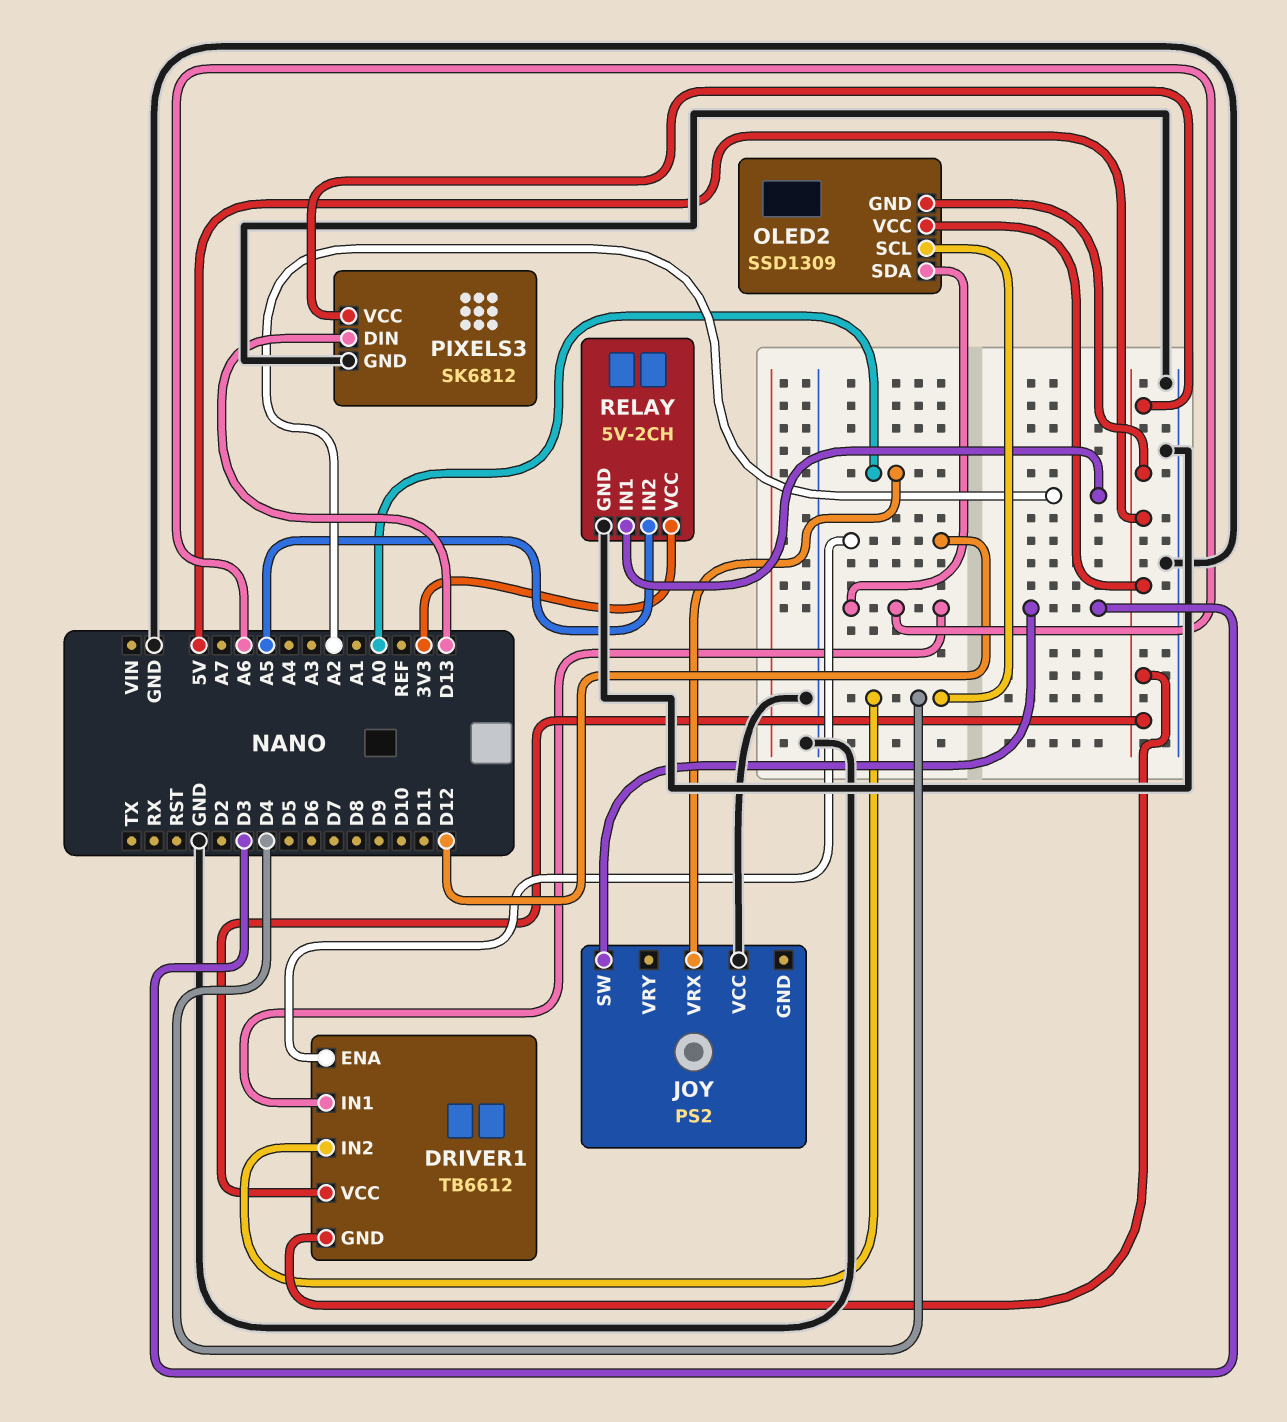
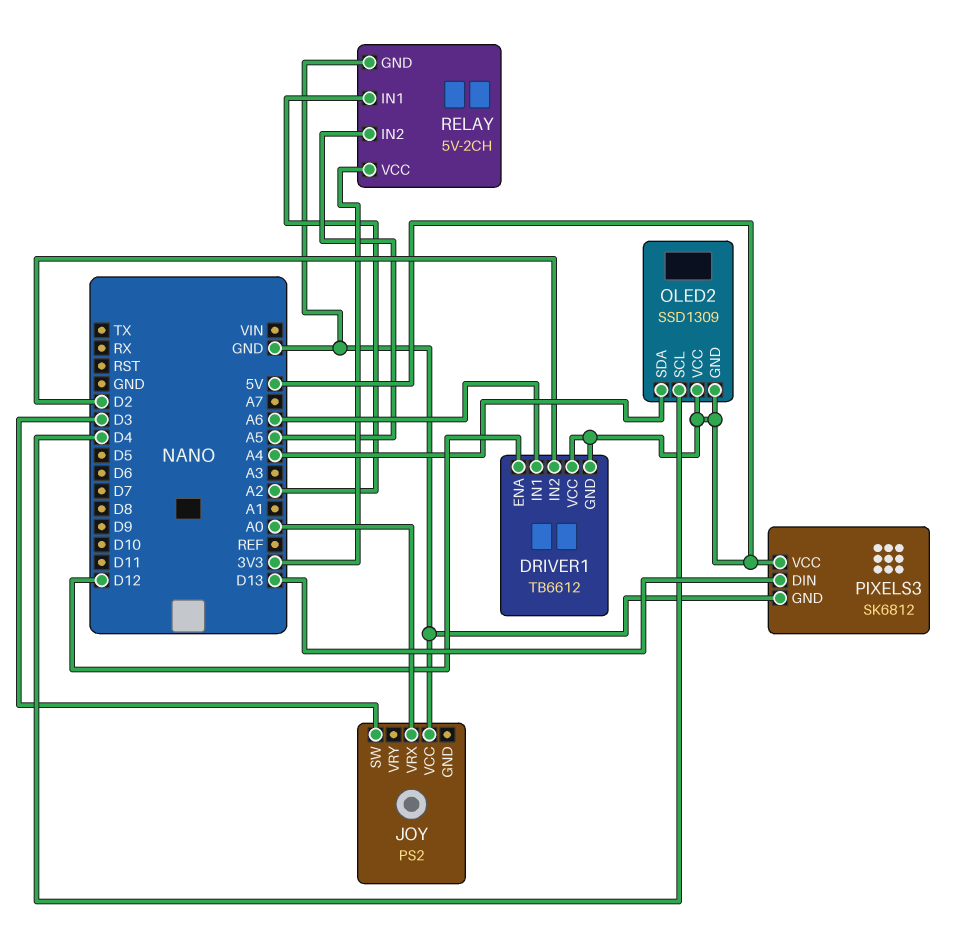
DRIVER1 pin IN2: D4 -> D2
OLED2 pin SDA: A6 -> A4

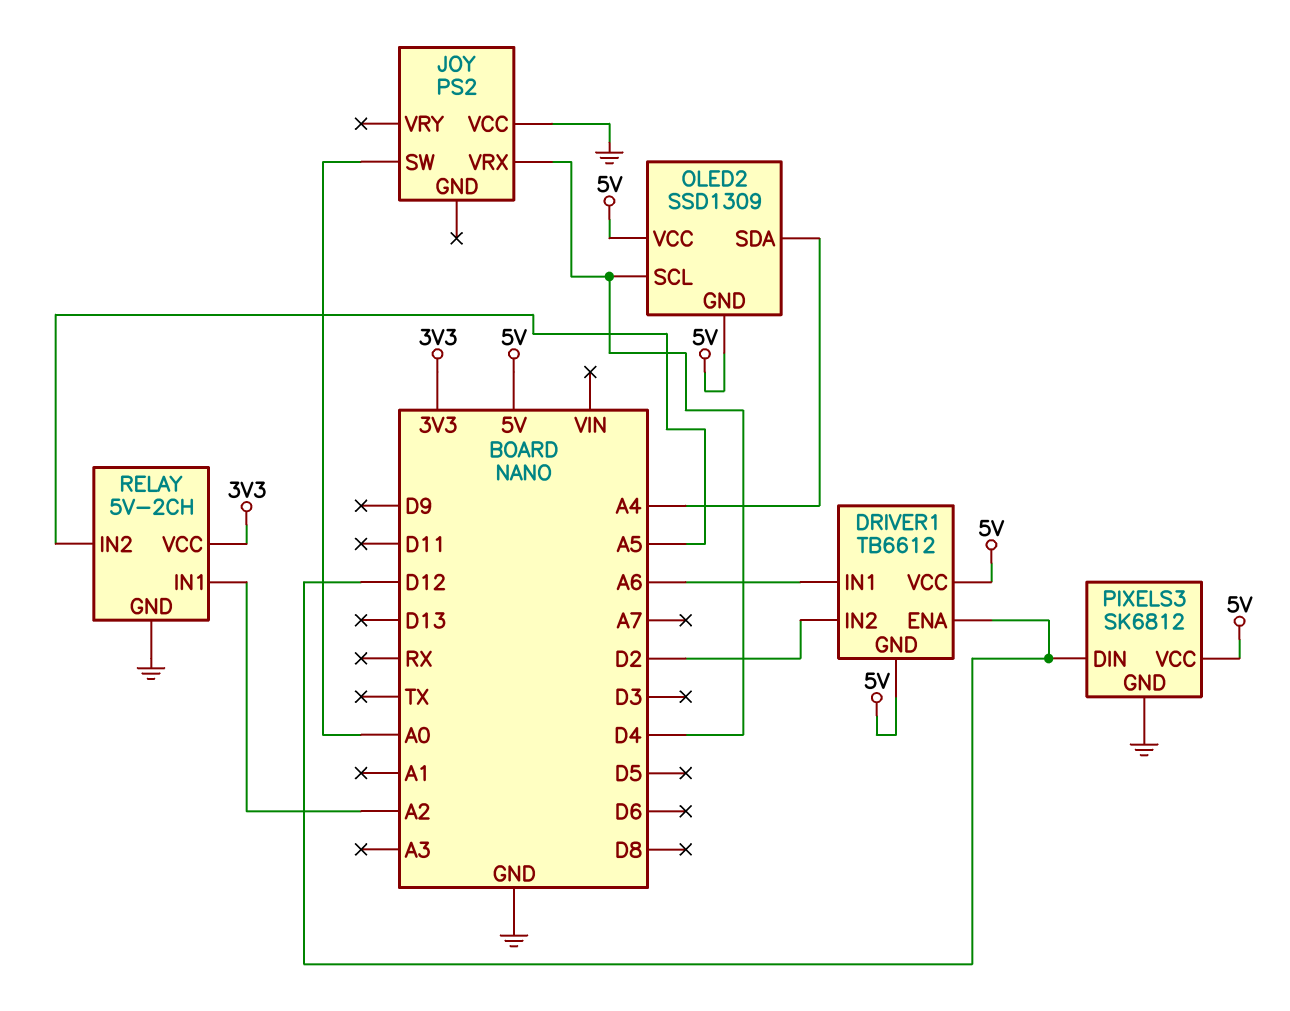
JOY pin SW: D3 -> A0
JOY pin VRX: A0 -> D4
PIXELS3 pin DIN: D13 -> D12

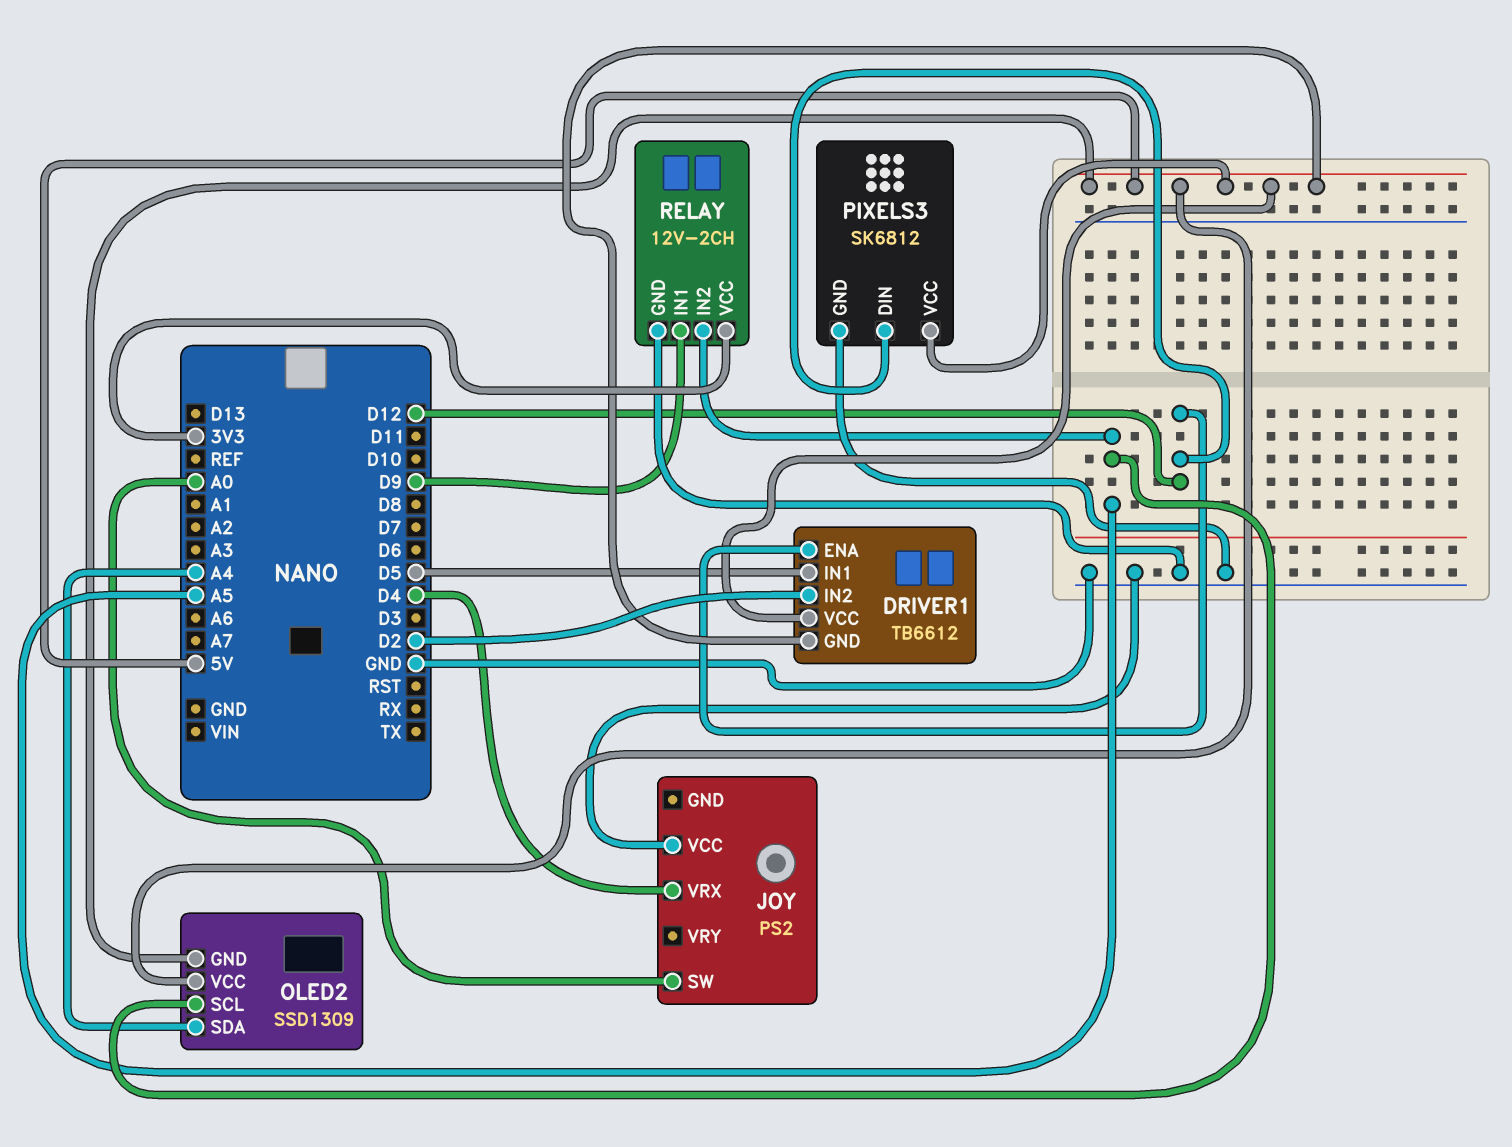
DRIVER1 pin IN1: A6 -> D5
OLED2 pin SCL: D4 -> A5
RELAY: 5V-2CH -> 12V-2CH
RELAY pin IN1: A2 -> D9

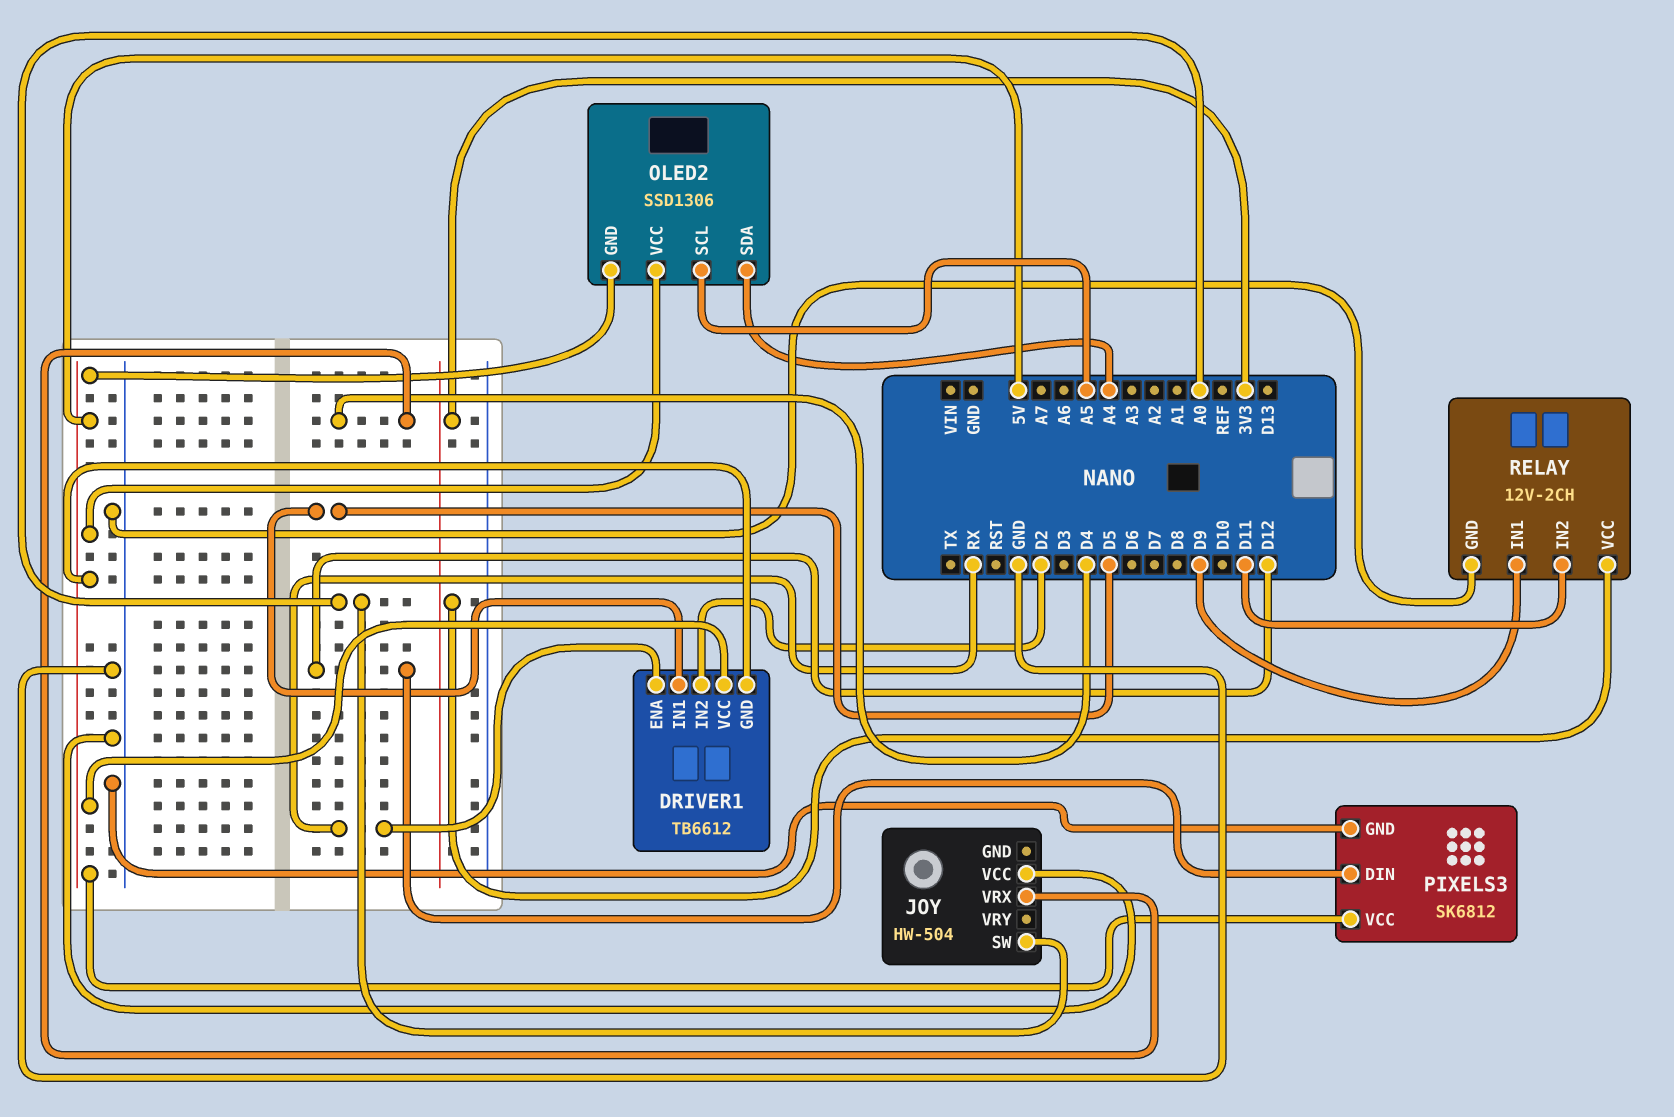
DRIVER1 pin ENA: D12 -> RX
JOY: PS2 -> HW-504
OLED2: SSD1309 -> SSD1306
RELAY pin IN2: A5 -> D11

